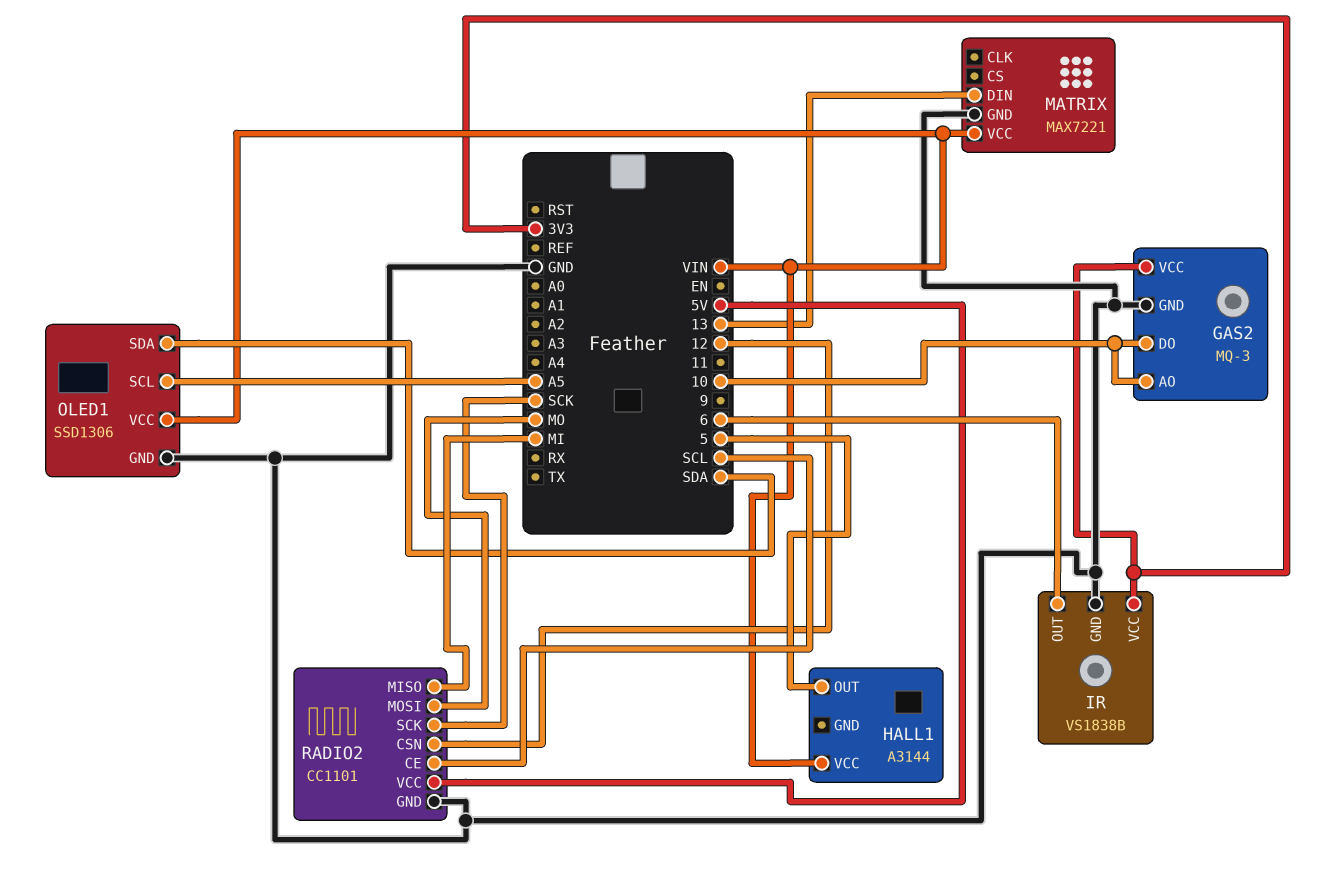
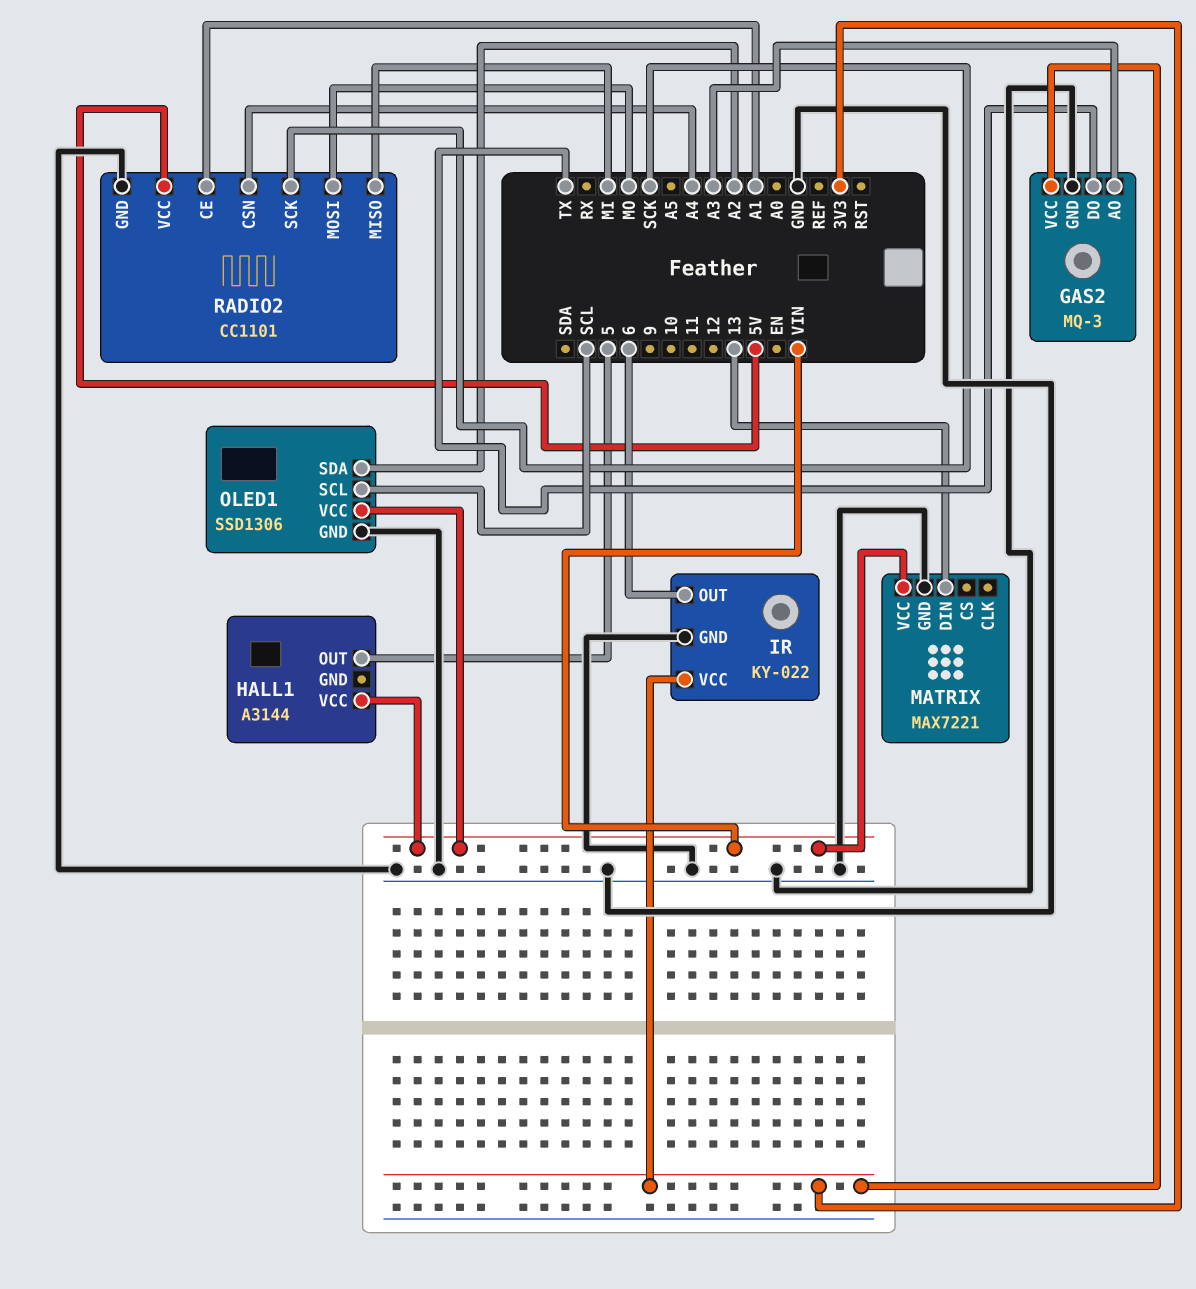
GAS2 pin AO: 10 -> A3
GAS2 pin DO: 10 -> TX
IR: VS1838B -> KY-022
OLED1 pin SCL: A5 -> SCL
OLED1 pin SDA: SDA -> A2
RADIO2 pin CE: SCL -> A1
RADIO2 pin CSN: 12 -> A4

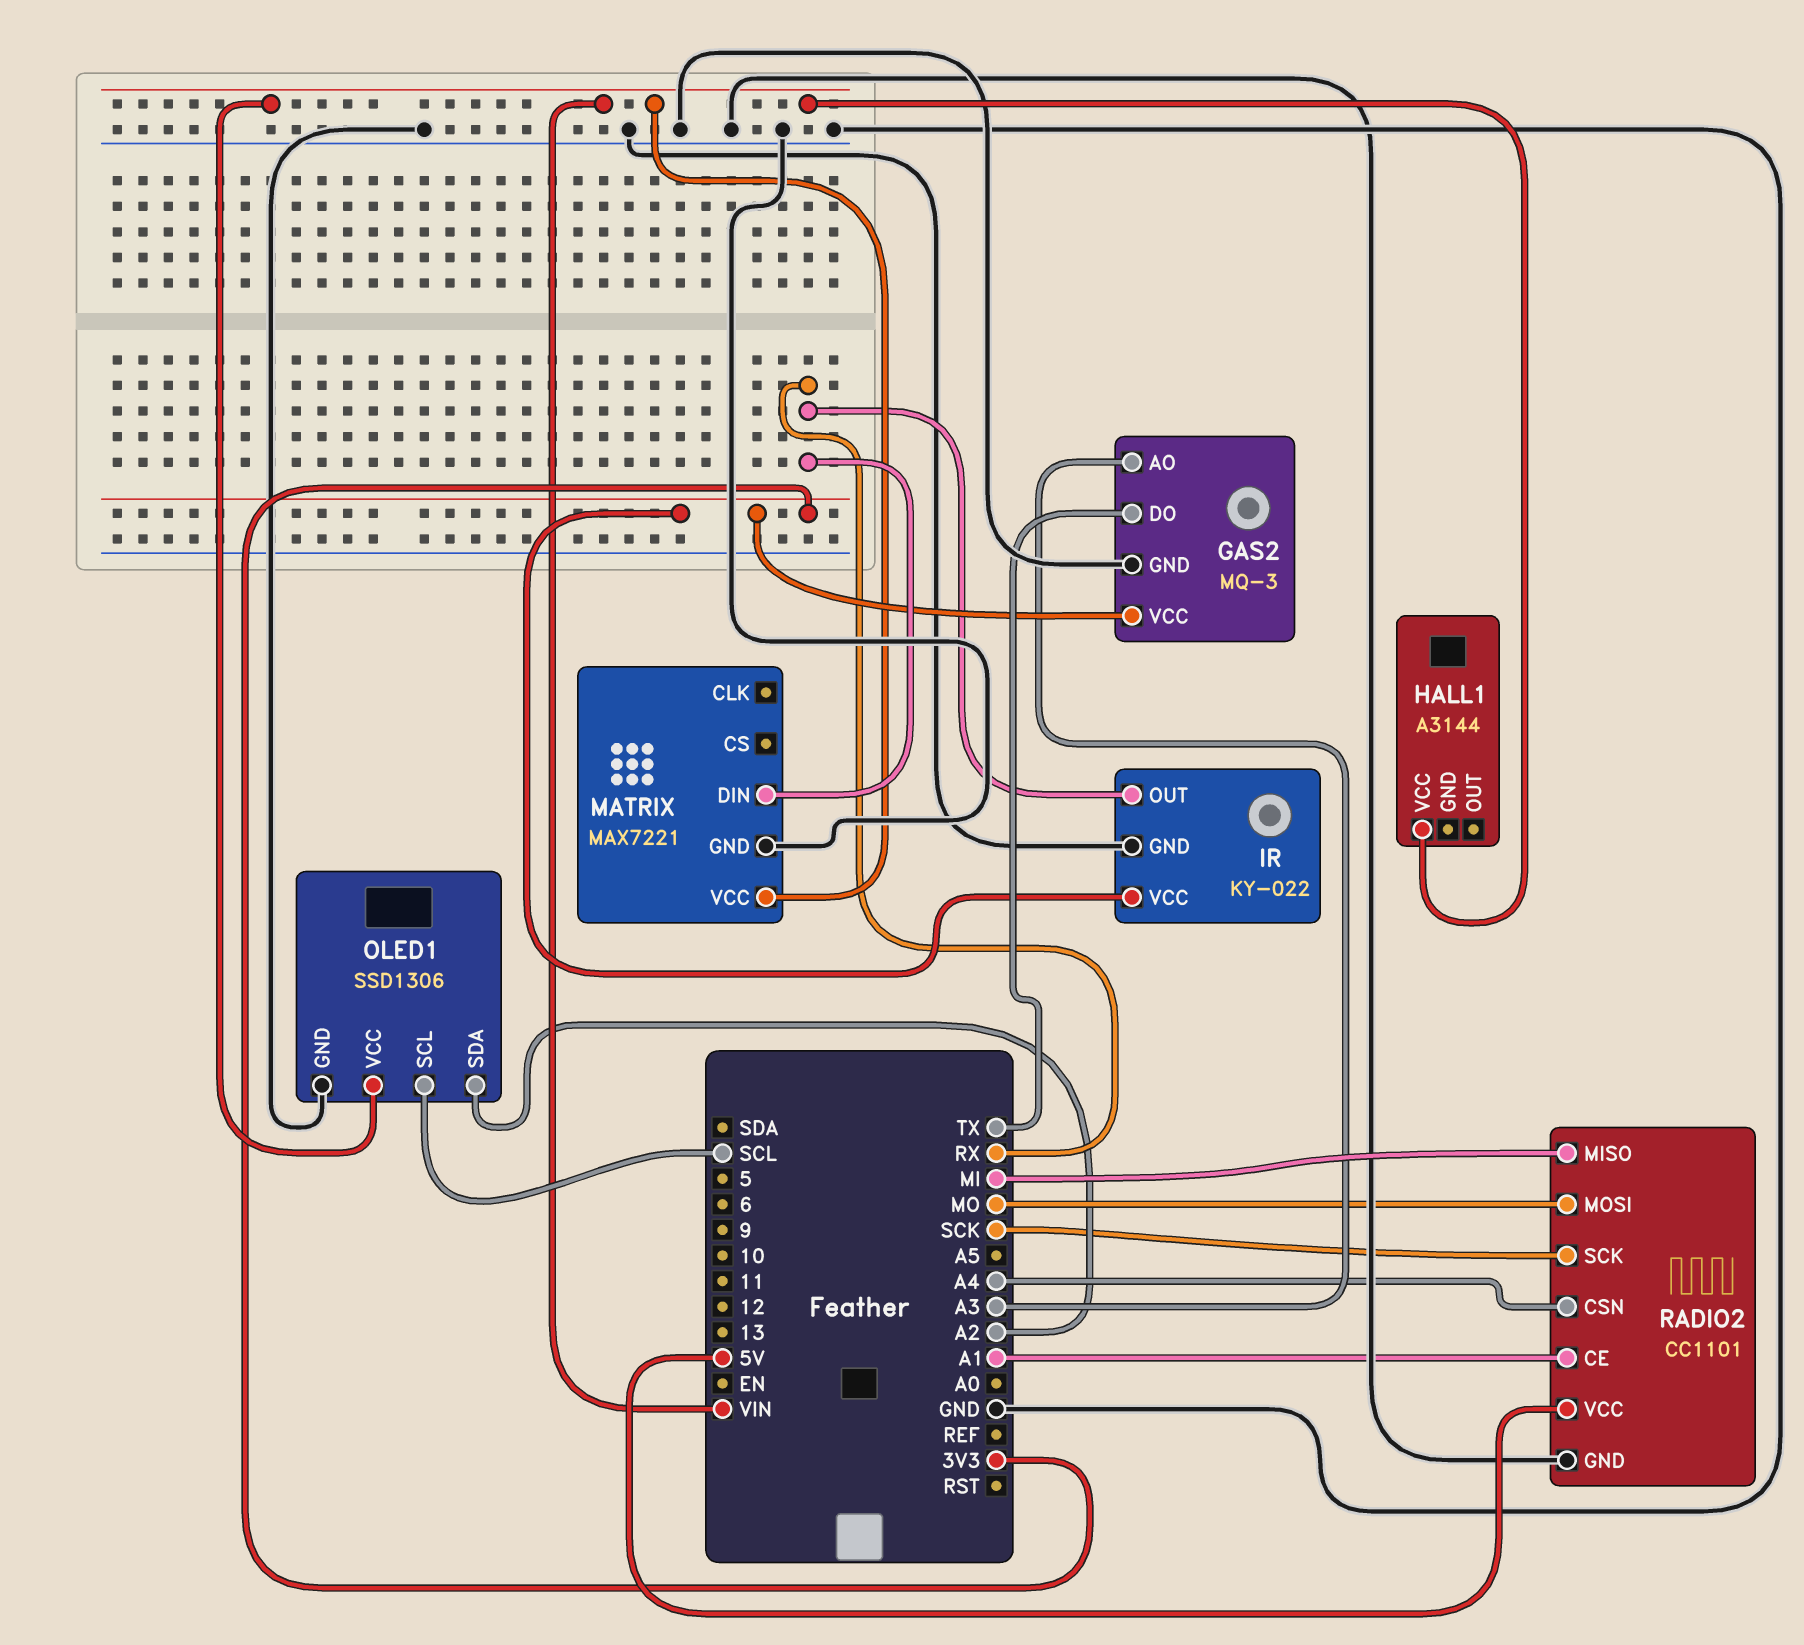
HALL1 pin OUT: 5 -> none
IR pin OUT: 6 -> RX
MATRIX pin DIN: 13 -> RX

